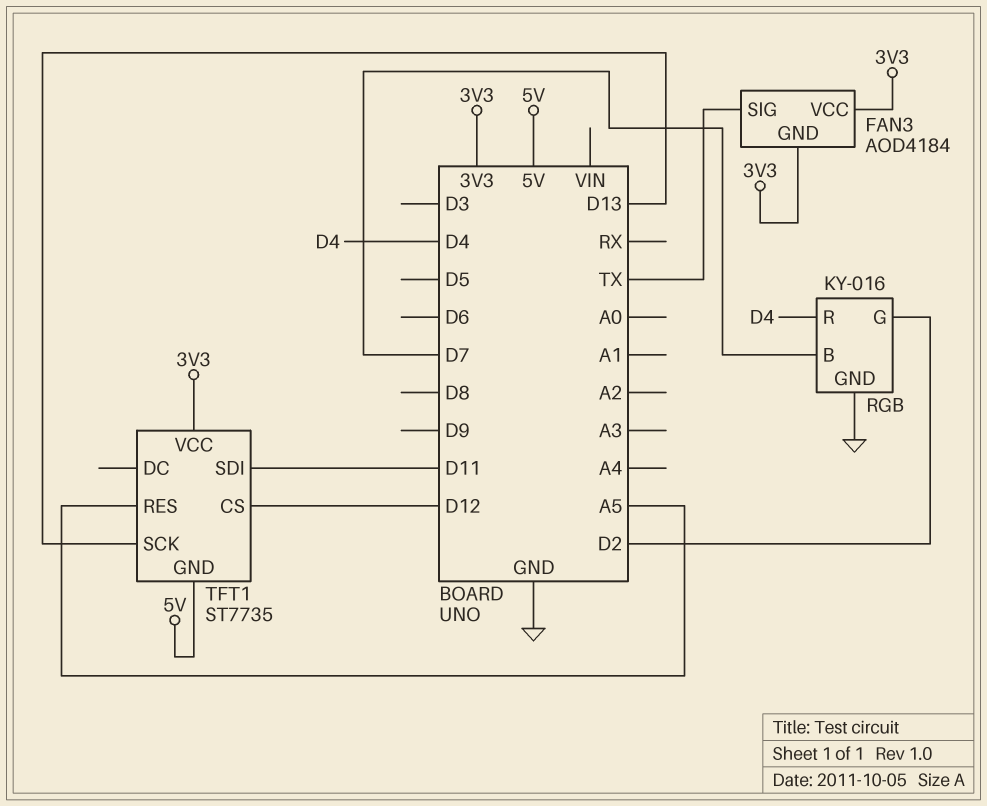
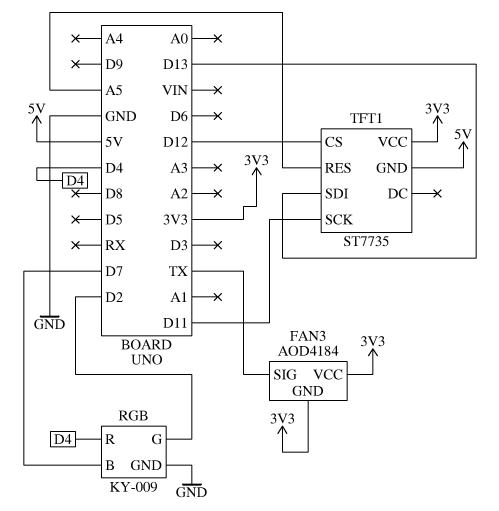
RGB: KY-016 -> KY-009
TFT1 pin SCK: D13 -> D11
TFT1 pin SDI: D11 -> D13

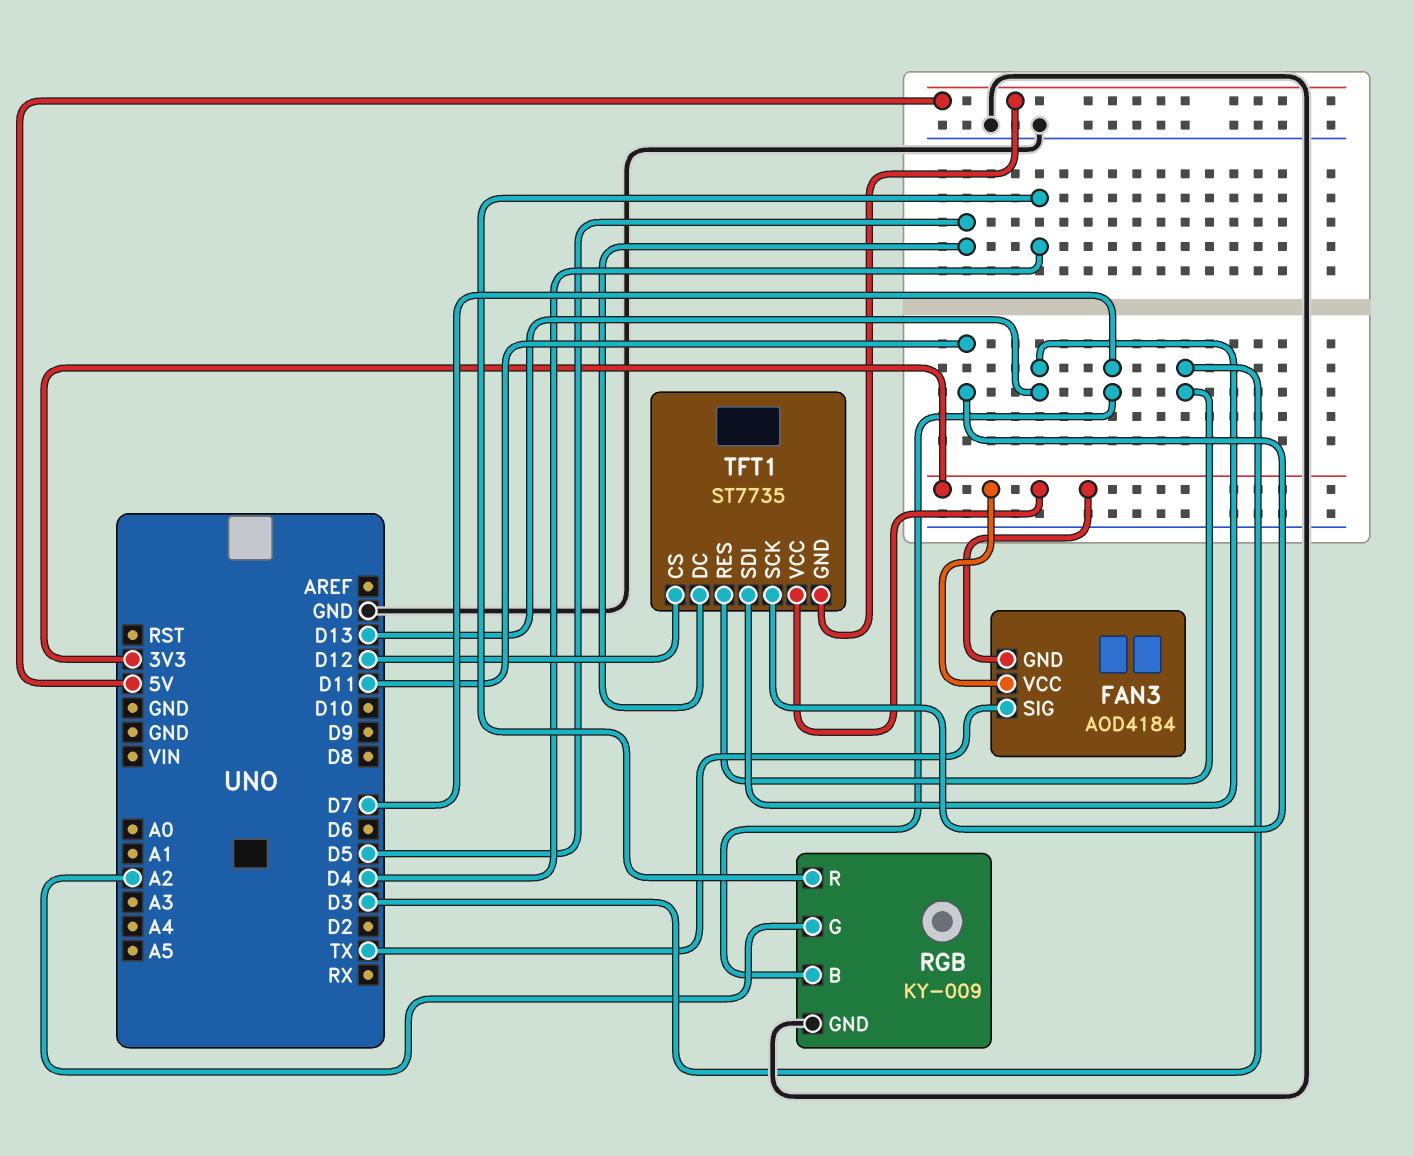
RGB pin G: D2 -> A2
TFT1 pin DC: none -> D5
TFT1 pin RES: A5 -> D3

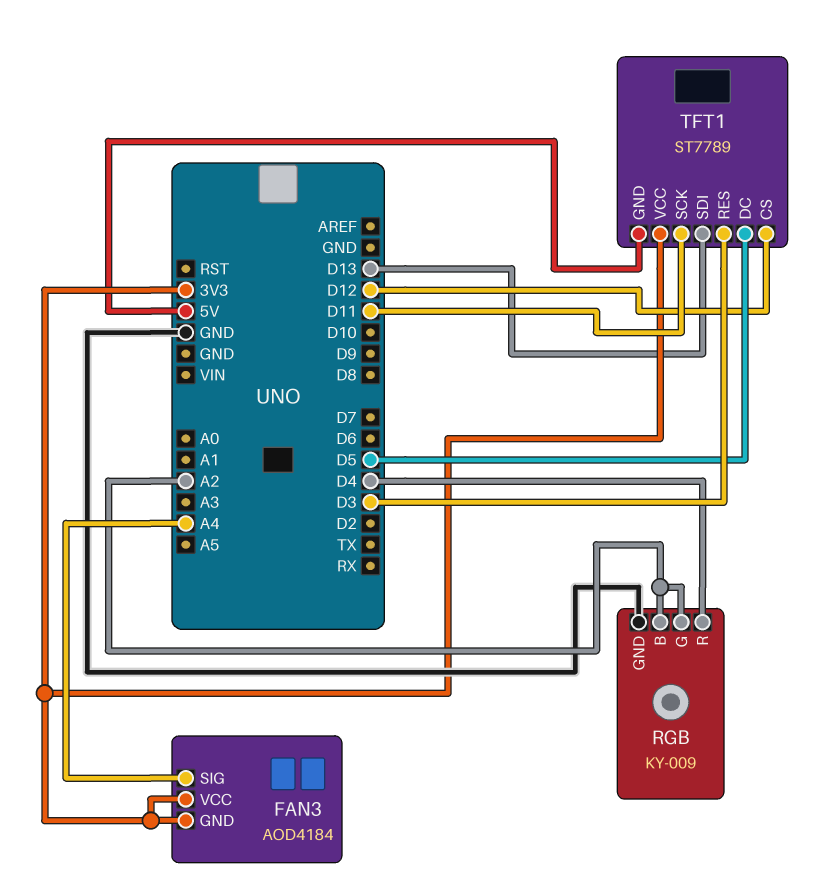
FAN3 pin SIG: TX -> A4
RGB pin B: D7 -> A2
TFT1: ST7735 -> ST7789

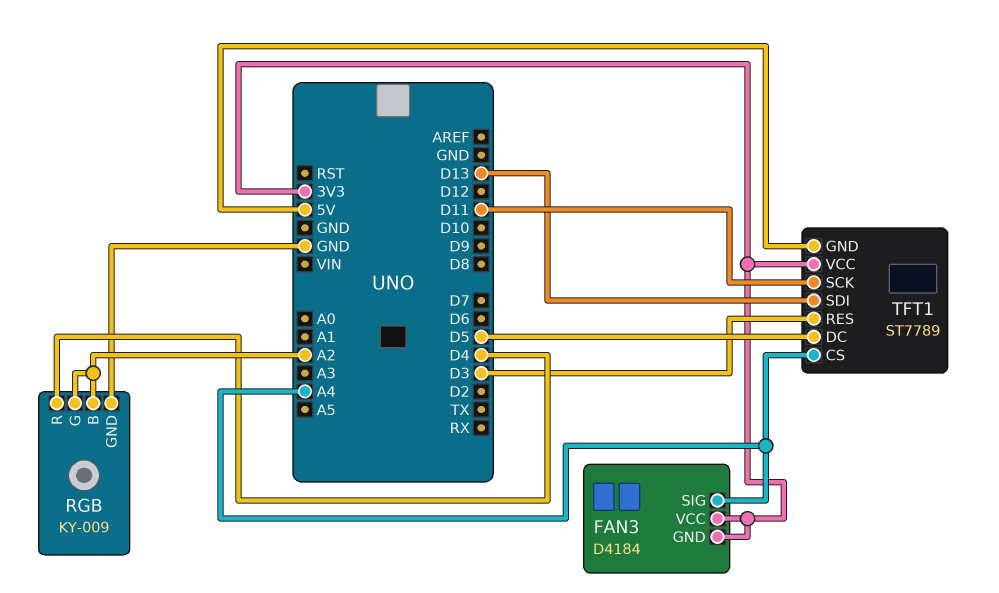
FAN3: AOD4184 -> D4184
TFT1 pin CS: D12 -> A4

